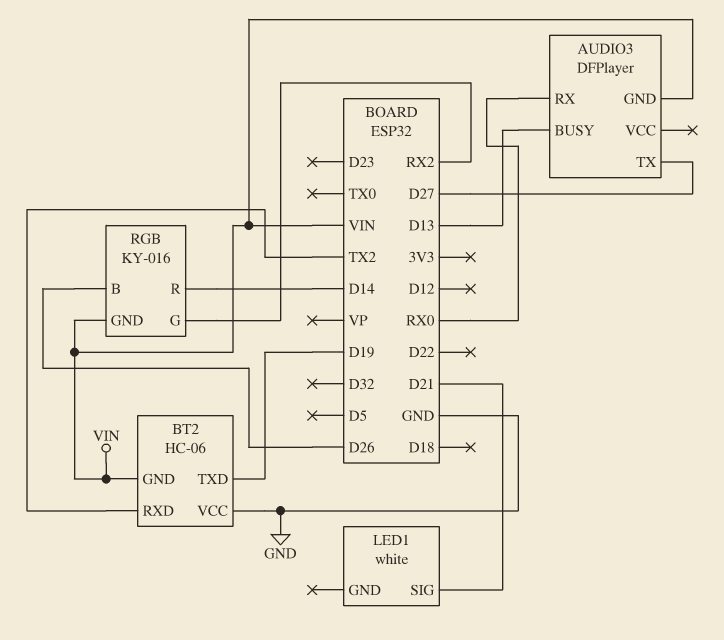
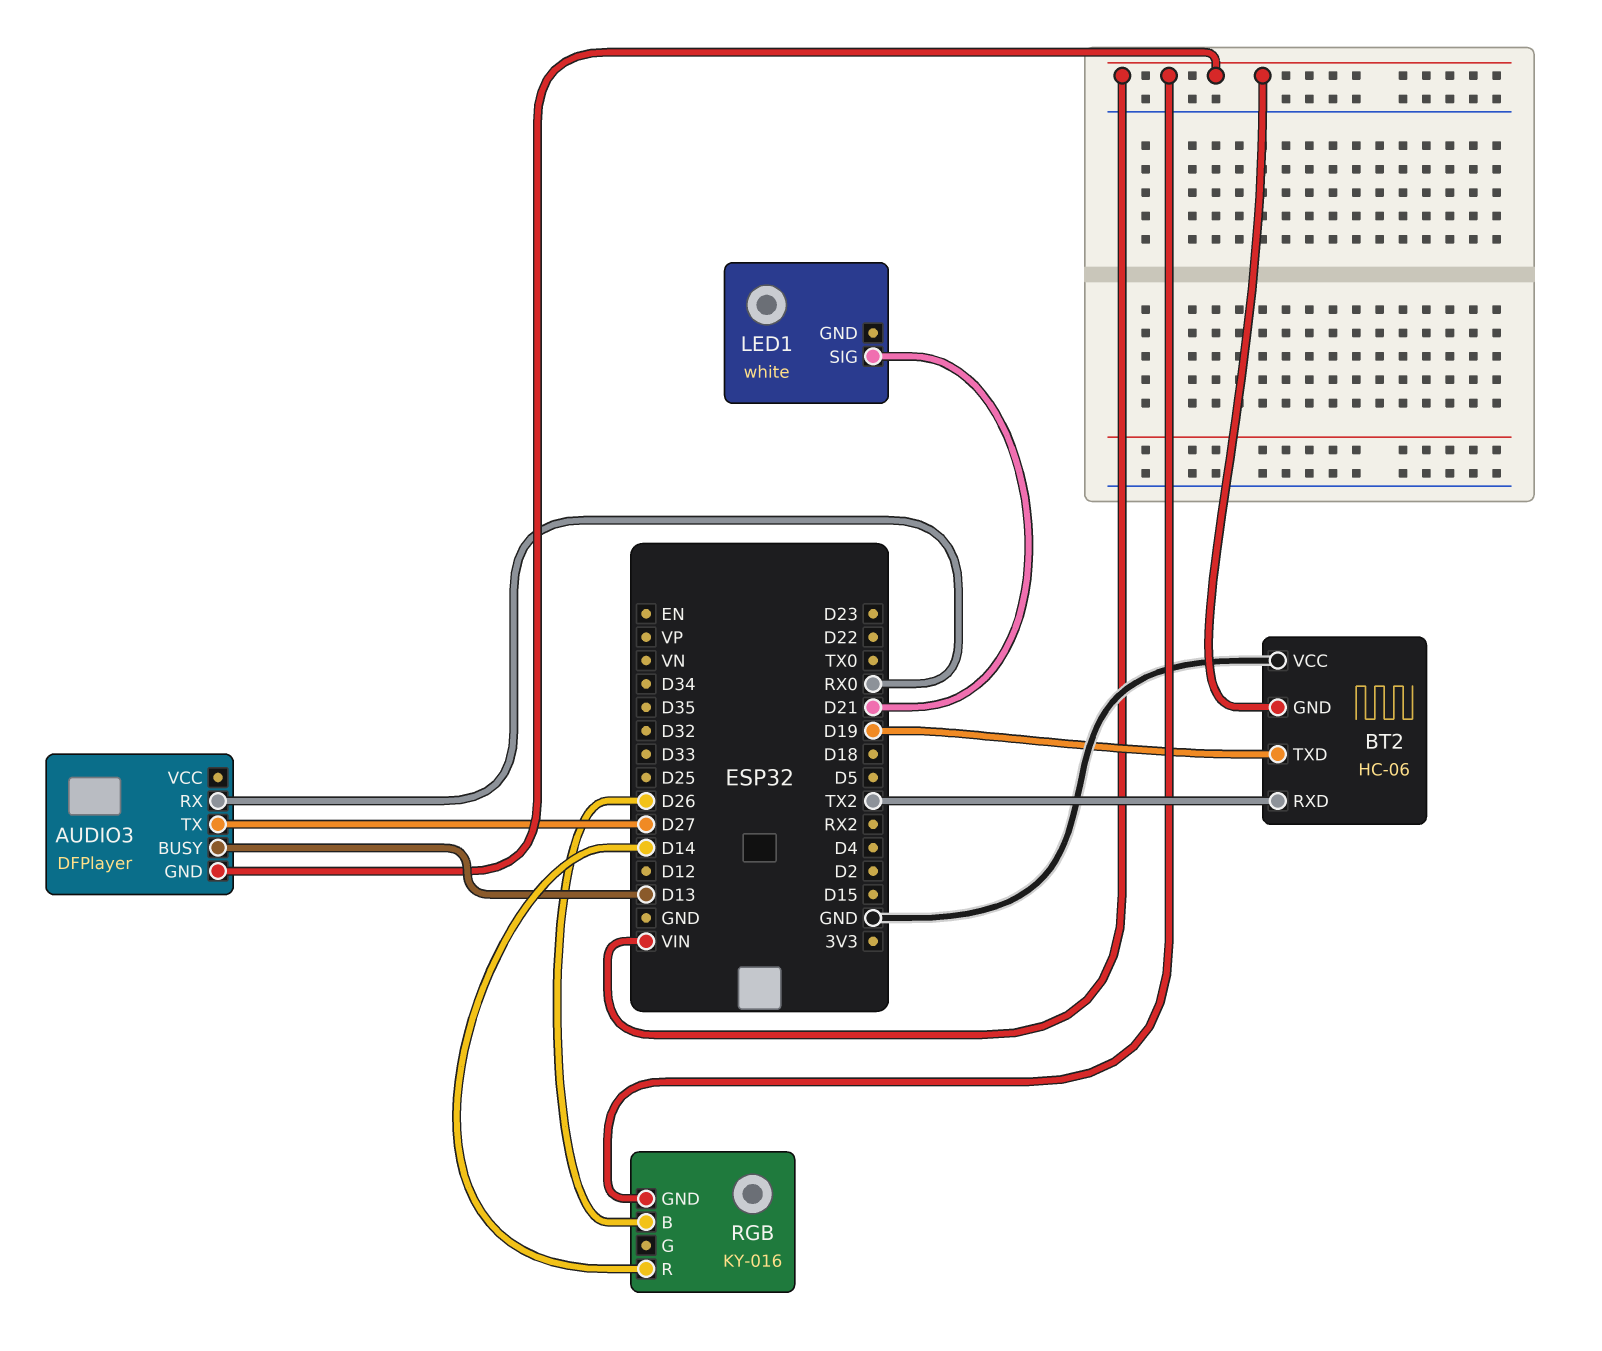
RGB pin G: RX2 -> none

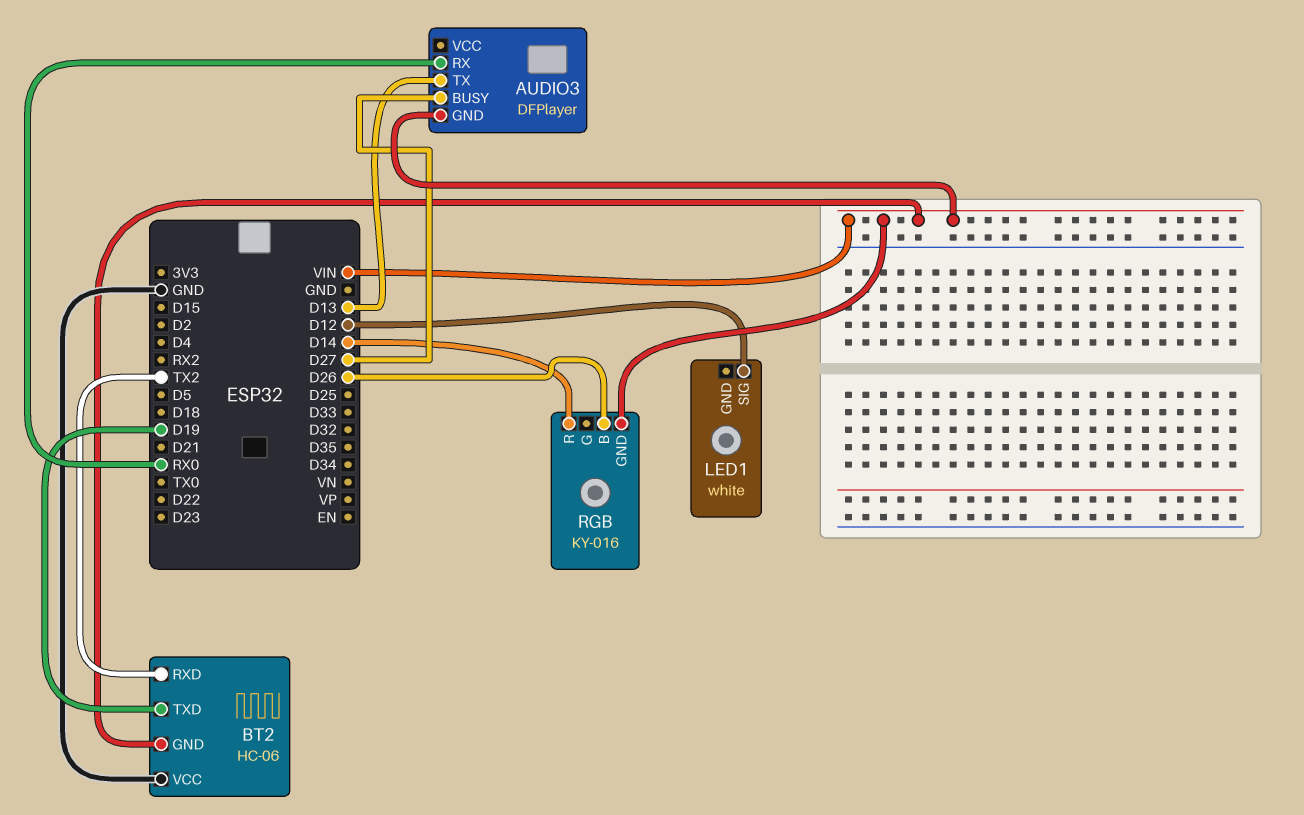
AUDIO3 pin BUSY: D13 -> D27
AUDIO3 pin TX: D27 -> D13
LED1 pin SIG: D21 -> D12

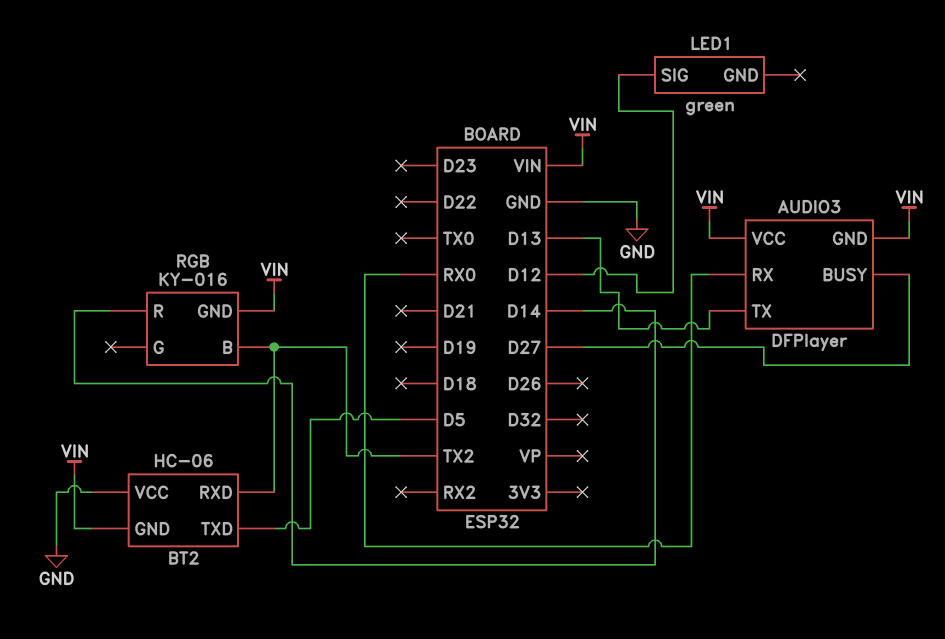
AUDIO3 pin VCC: none -> VIN
BT2 pin TXD: D19 -> D5
LED1: white -> green
RGB pin B: D26 -> TX2

